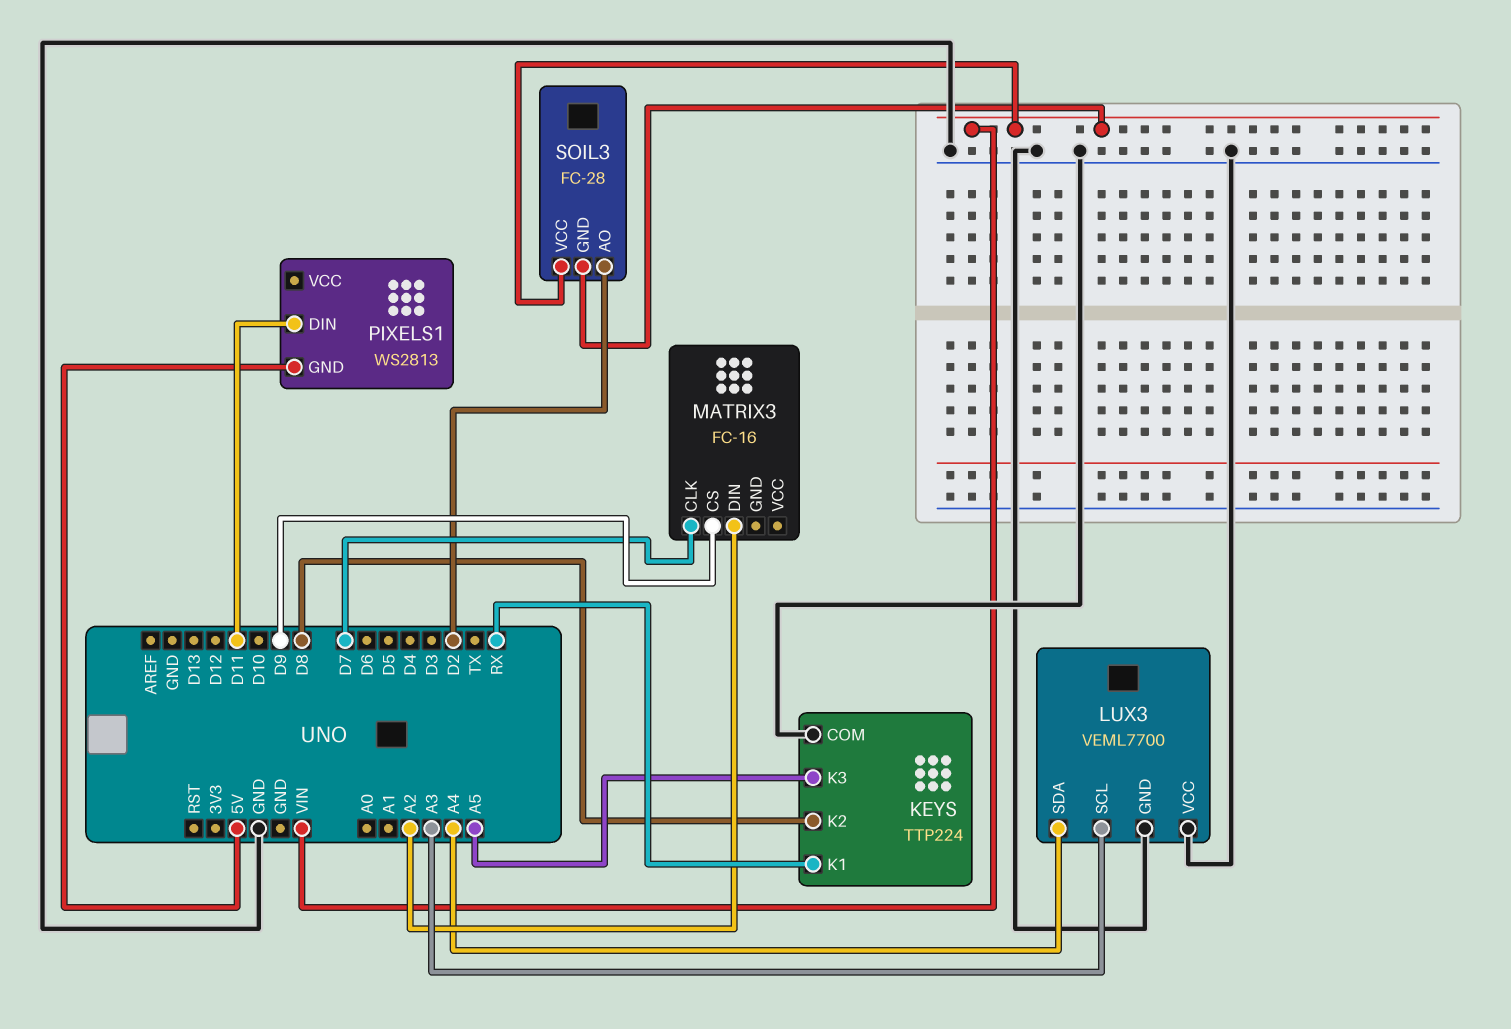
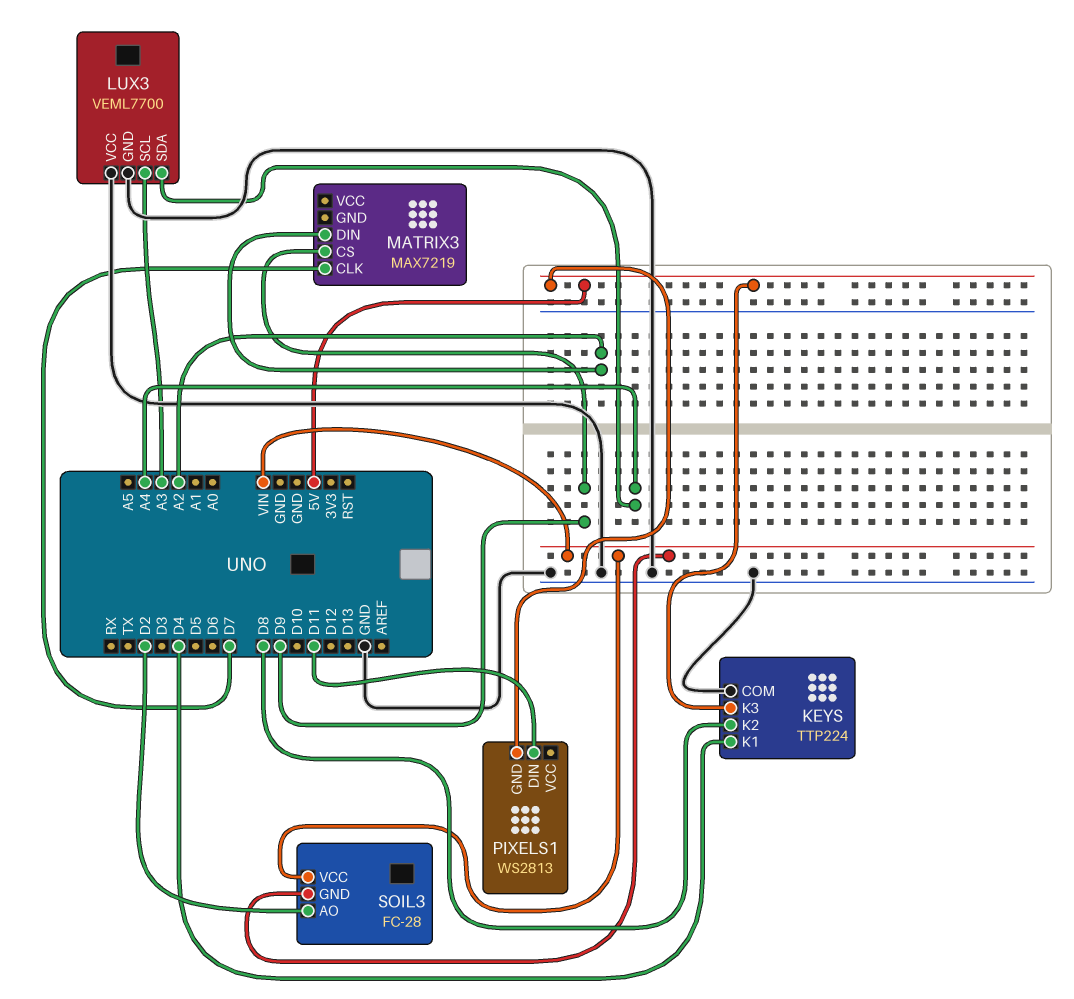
KEYS pin K1: RX -> D4
KEYS pin K3: A5 -> 5V
MATRIX3: FC-16 -> MAX7219

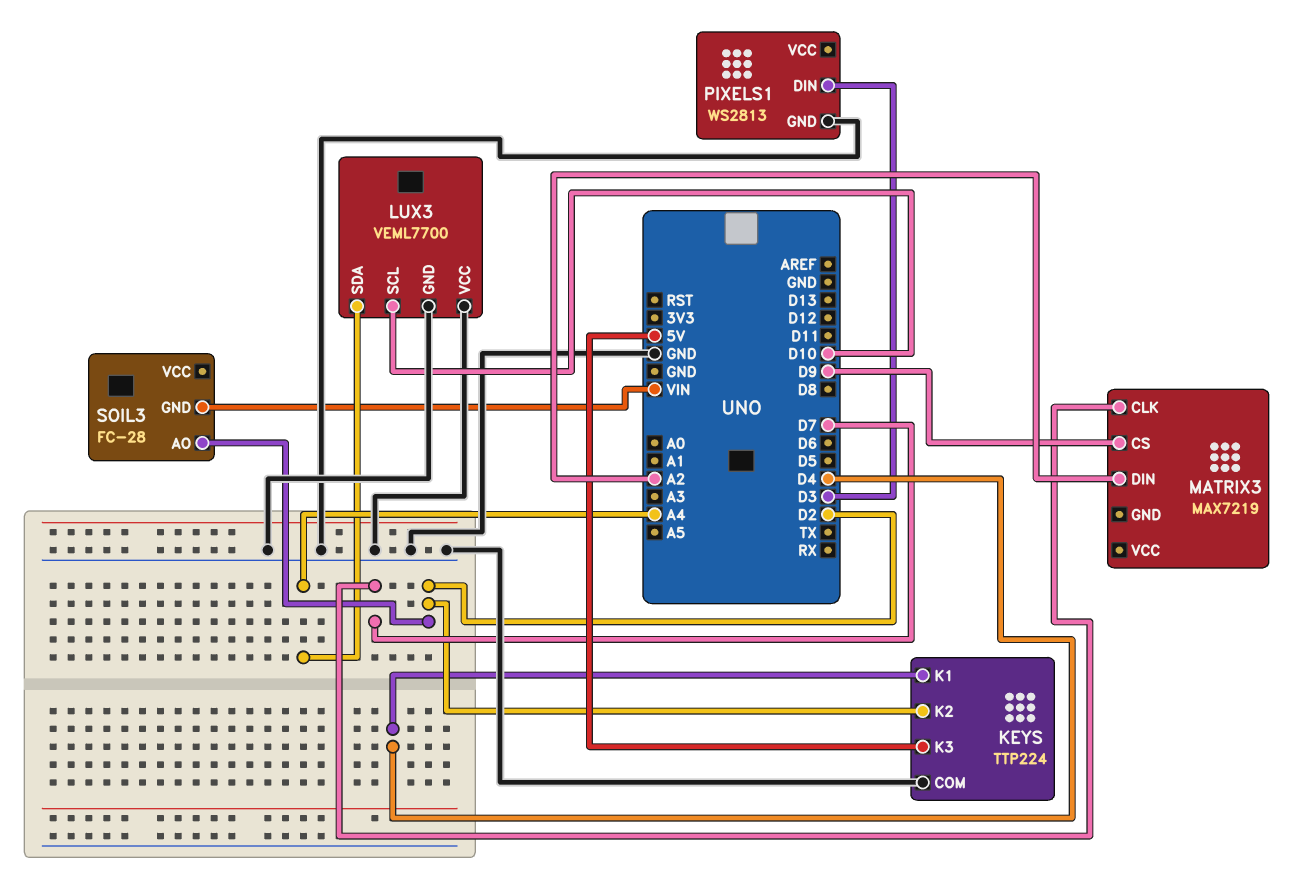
KEYS pin K2: D8 -> D2
LUX3 pin SCL: A3 -> D10
PIXELS1 pin DIN: D11 -> D3
PIXELS1 pin GND: 5V -> GND
SOIL3 pin VCC: VIN -> none

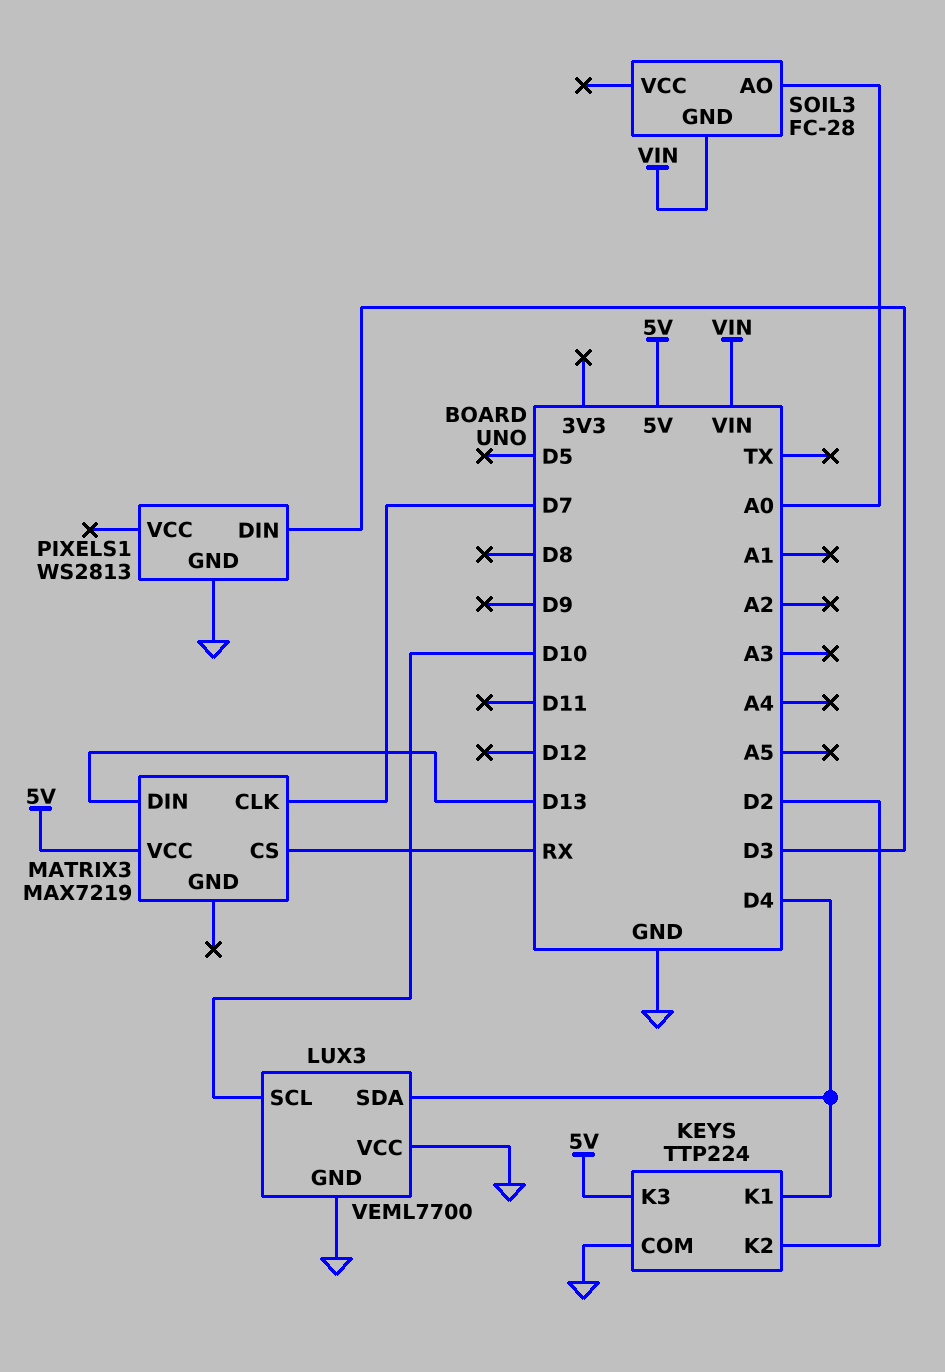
LUX3 pin SDA: A4 -> D4
MATRIX3 pin CS: D9 -> RX
MATRIX3 pin DIN: A2 -> D13
MATRIX3 pin VCC: none -> 5V
SOIL3 pin AO: D2 -> A0

